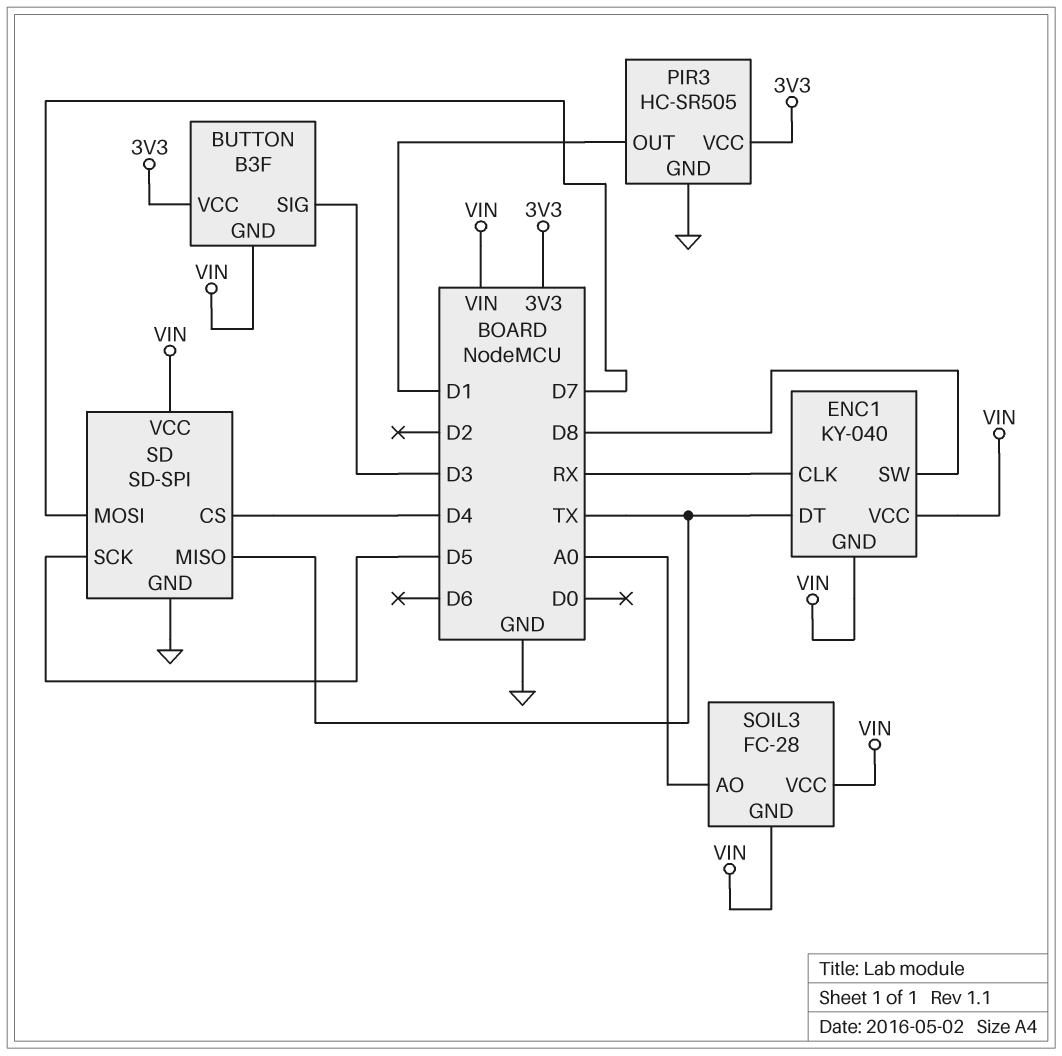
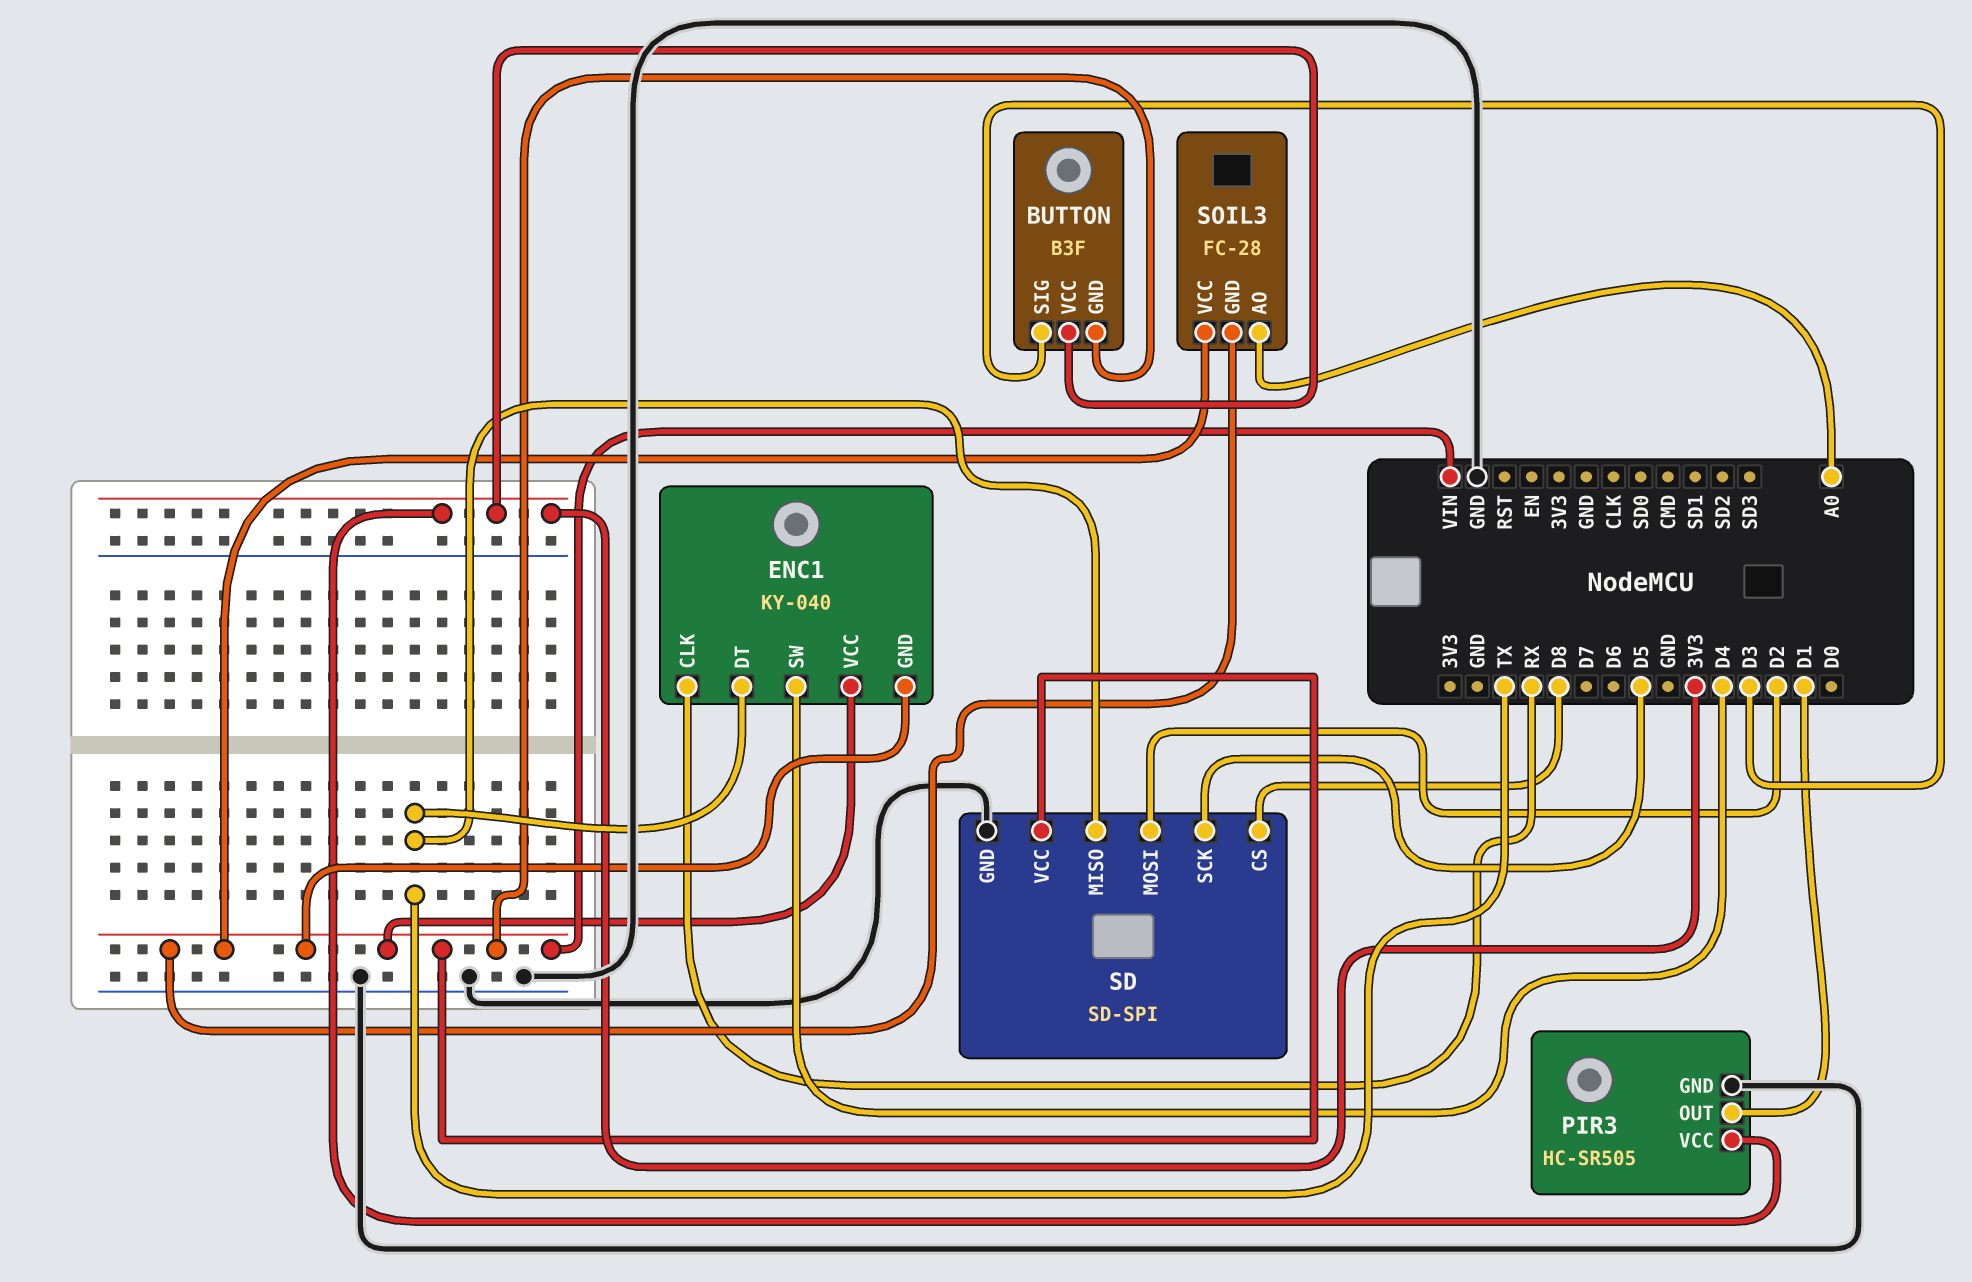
ENC1 pin SW: D8 -> D4
SD pin CS: D4 -> D8
SD pin MOSI: D7 -> D2

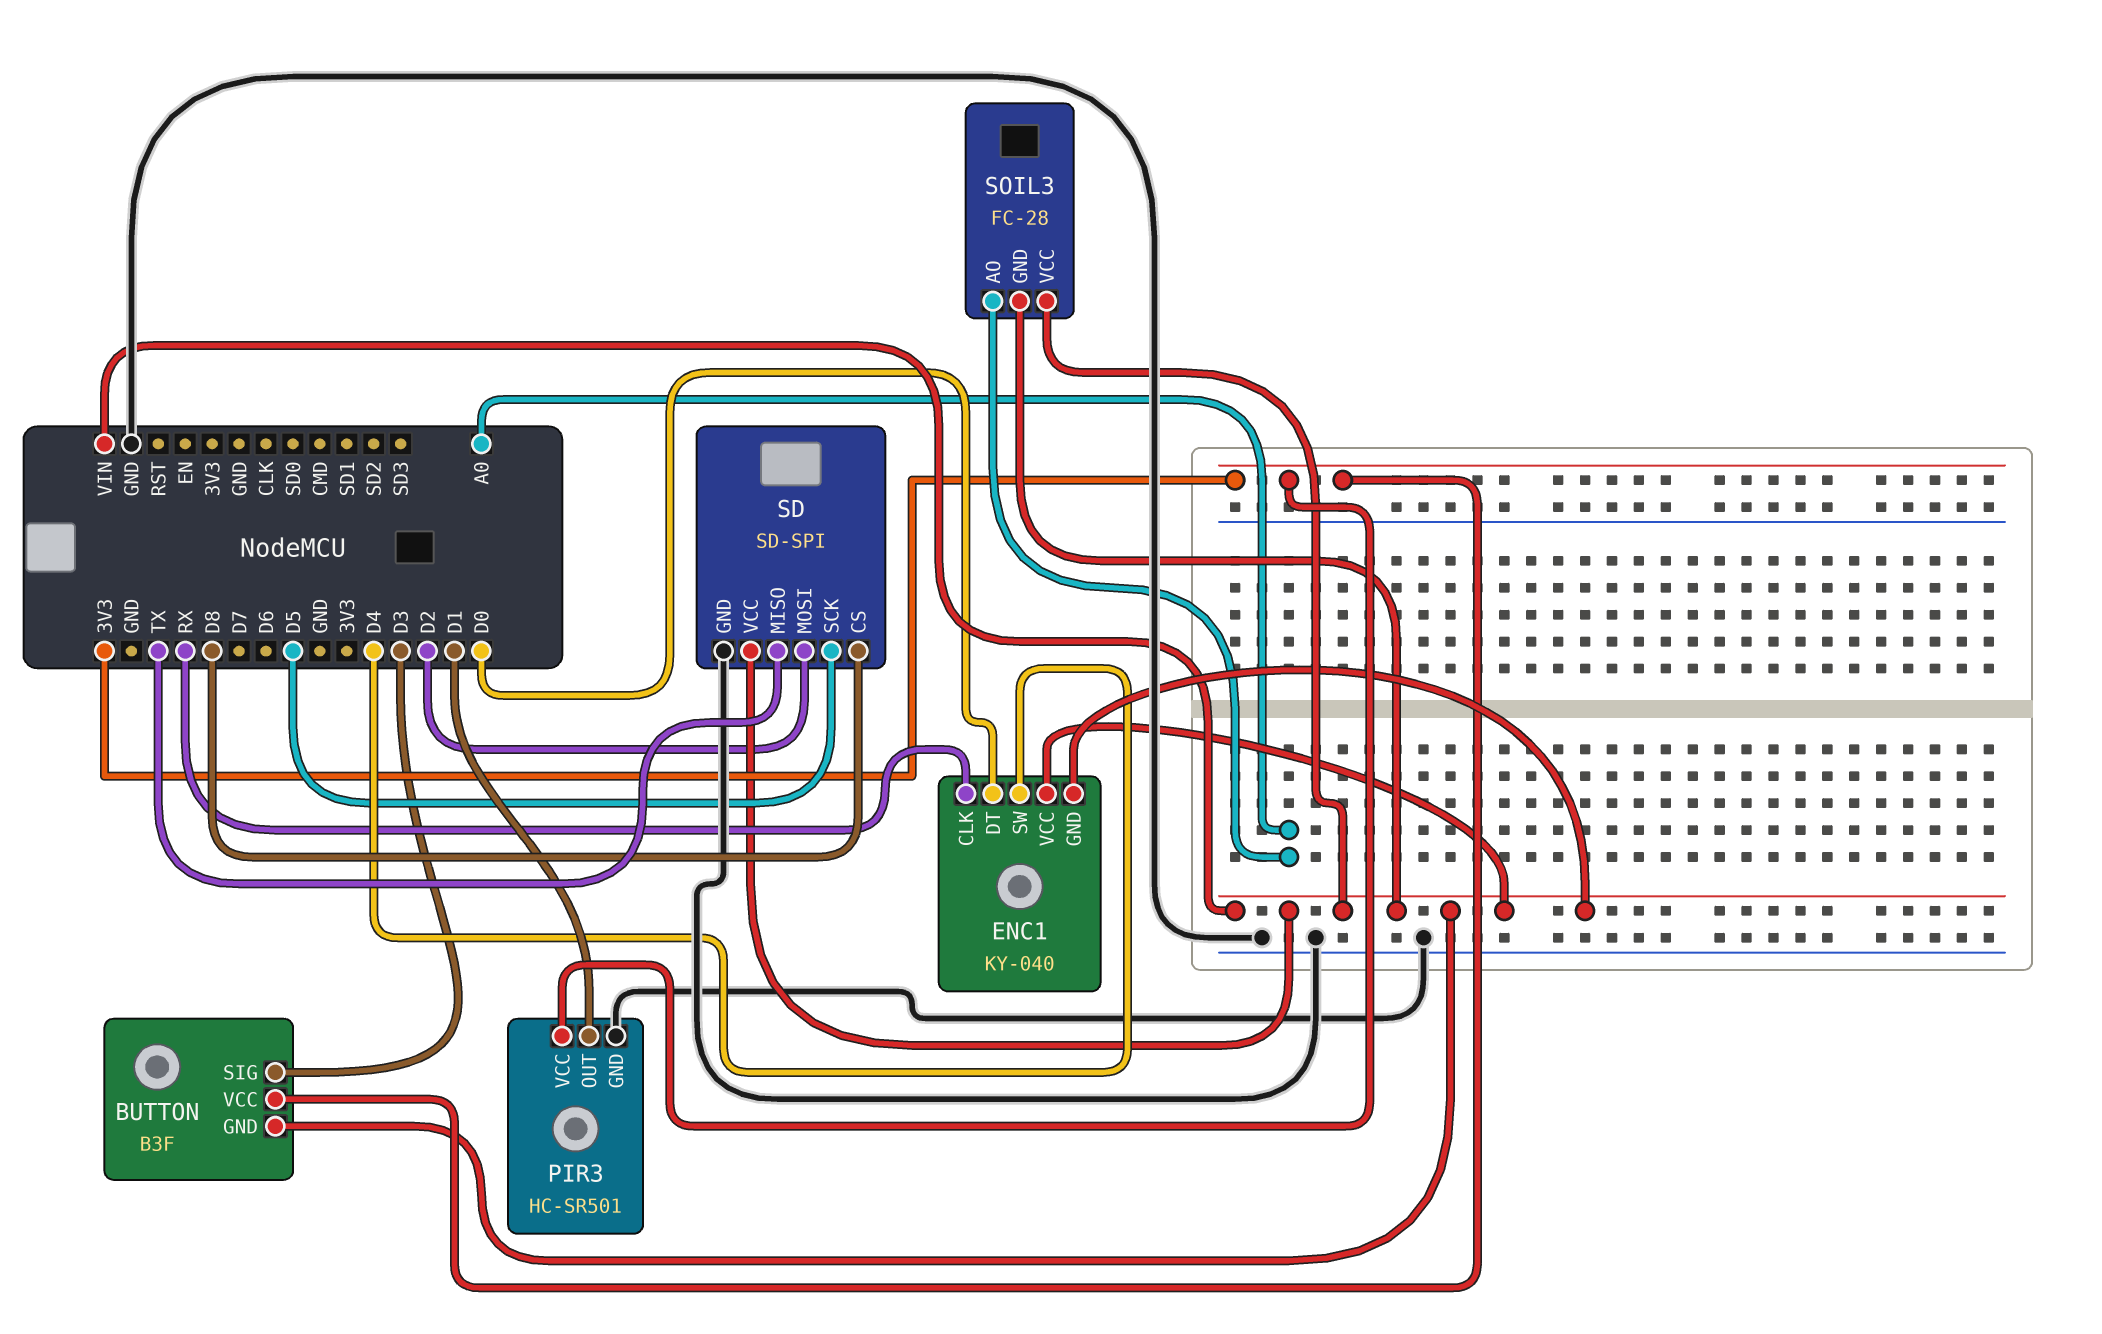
ENC1 pin DT: TX -> D0
PIR3: HC-SR505 -> HC-SR501

